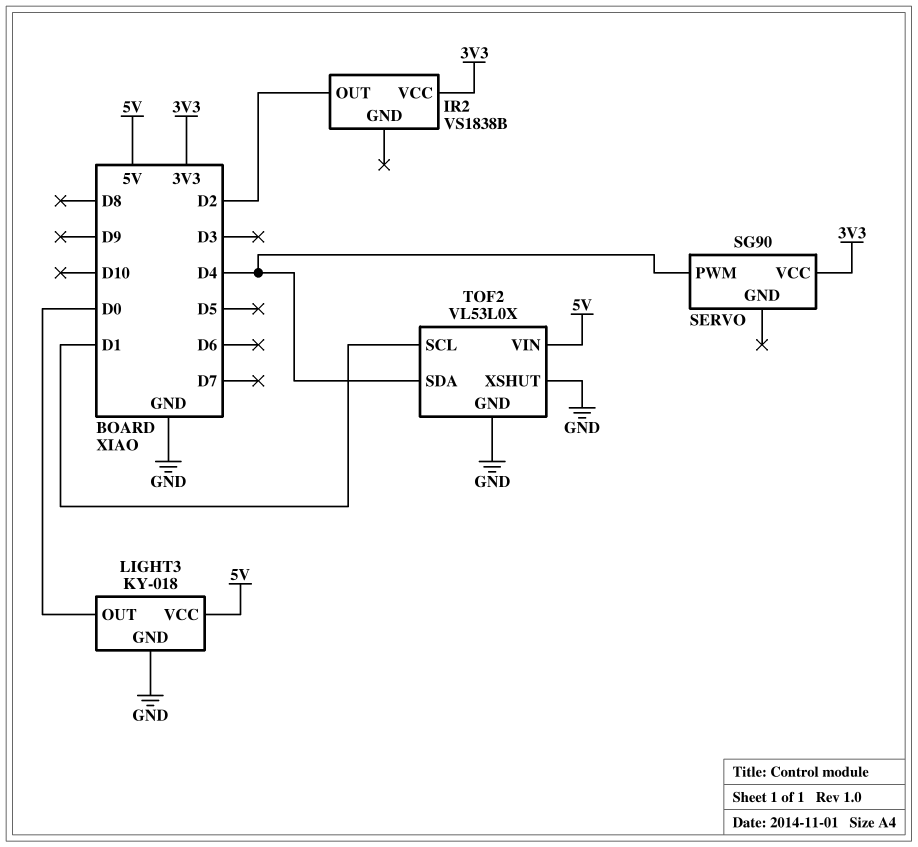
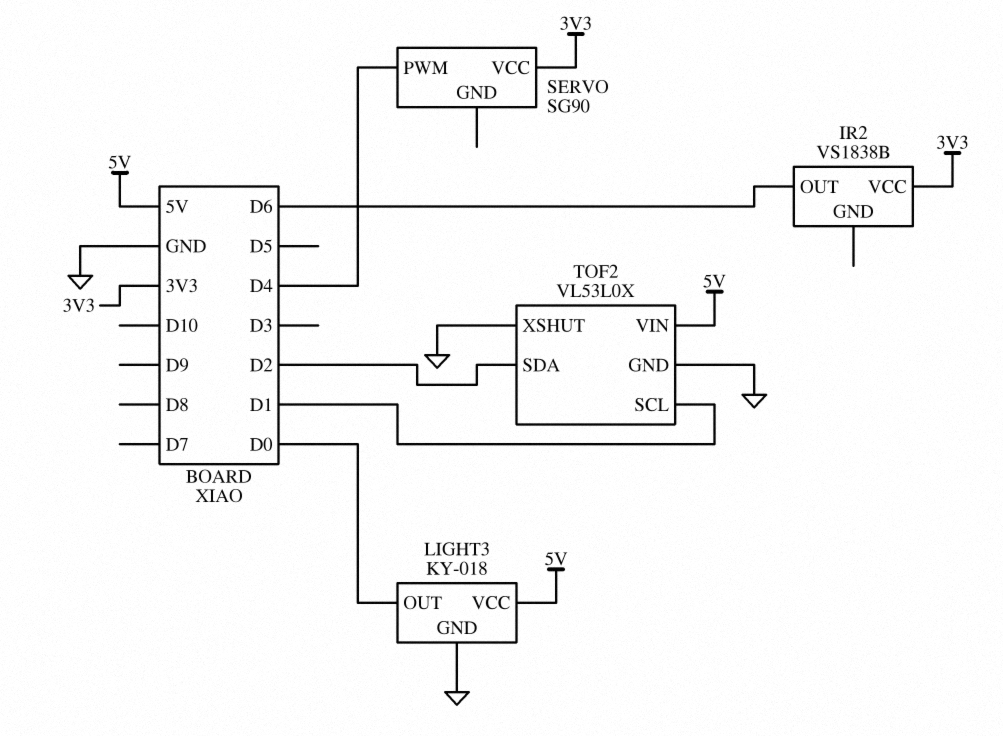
IR2 pin OUT: D2 -> D6
TOF2 pin SDA: D4 -> D2

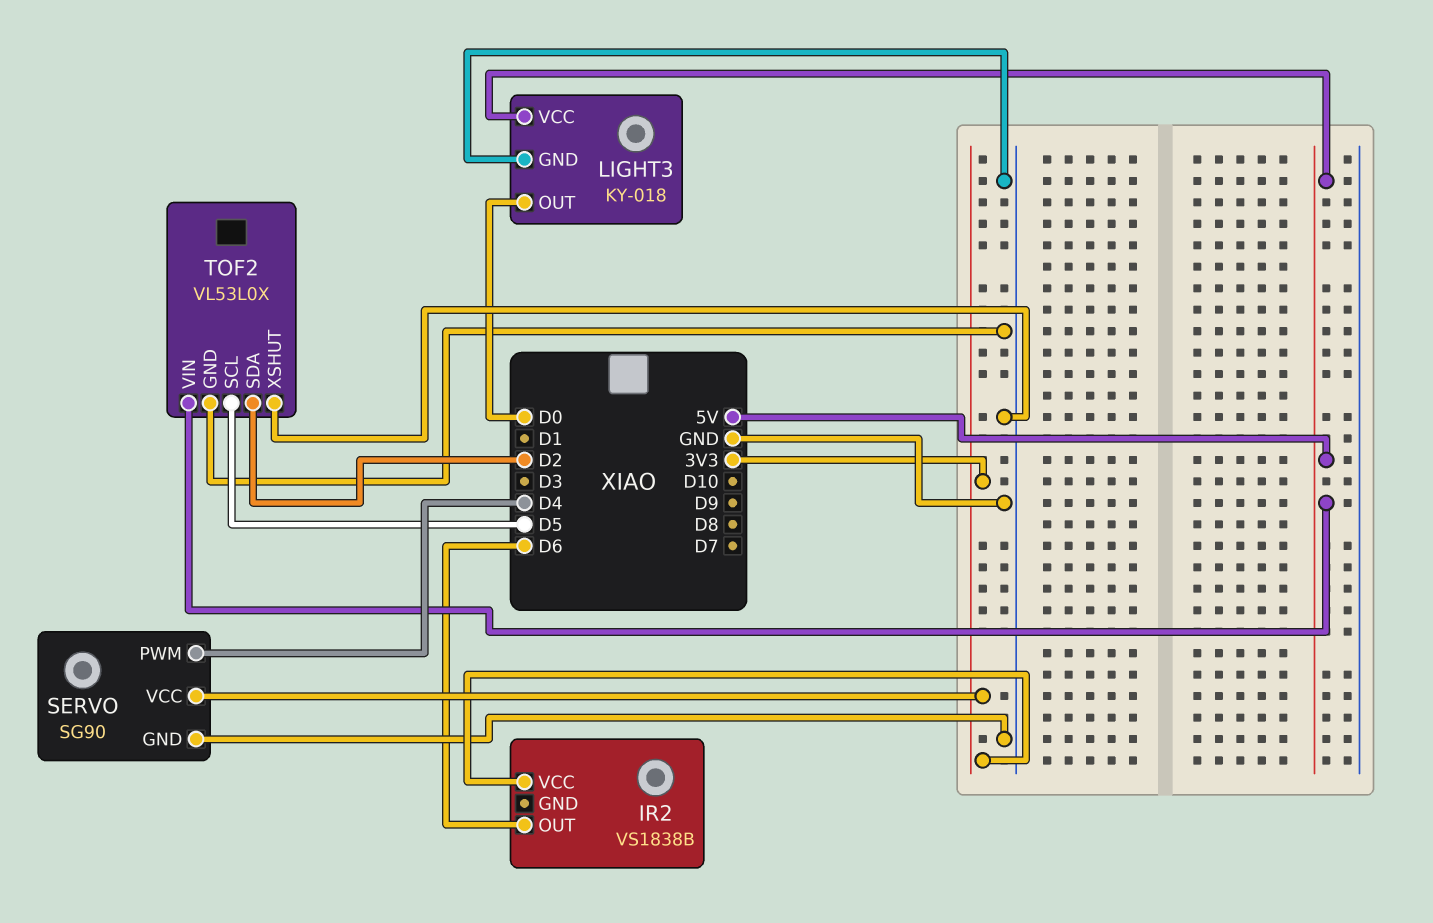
SERVO pin GND: none -> GND
TOF2 pin SCL: D1 -> D5

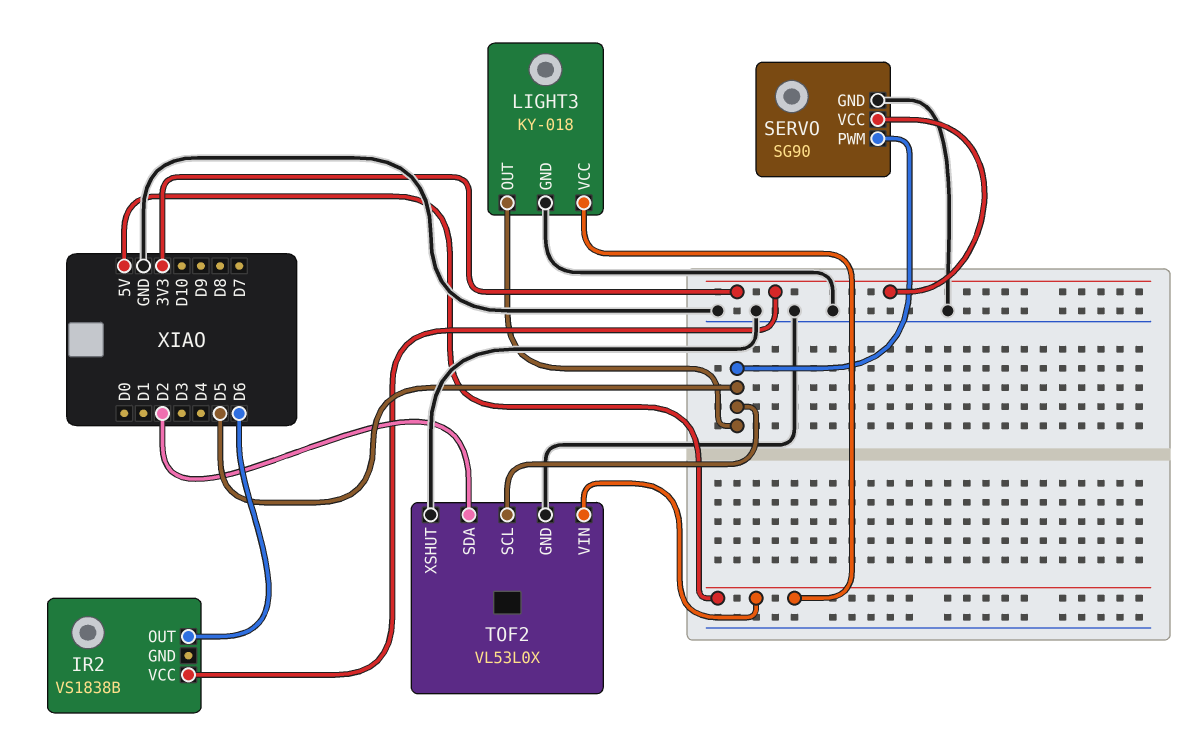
LIGHT3 pin OUT: D0 -> D5
SERVO pin PWM: D4 -> D5

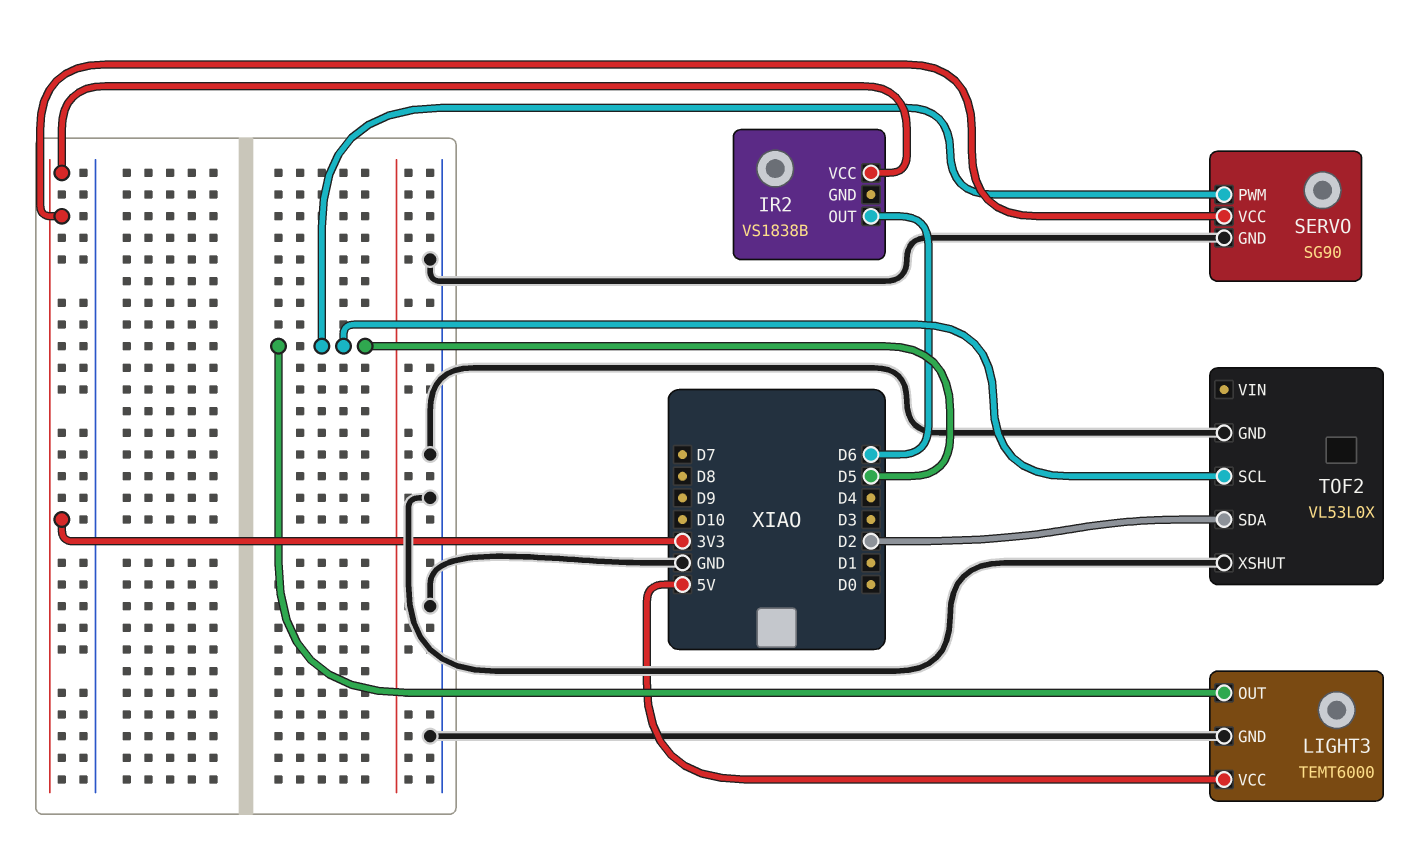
LIGHT3: KY-018 -> TEMT6000
TOF2 pin VIN: 5V -> none

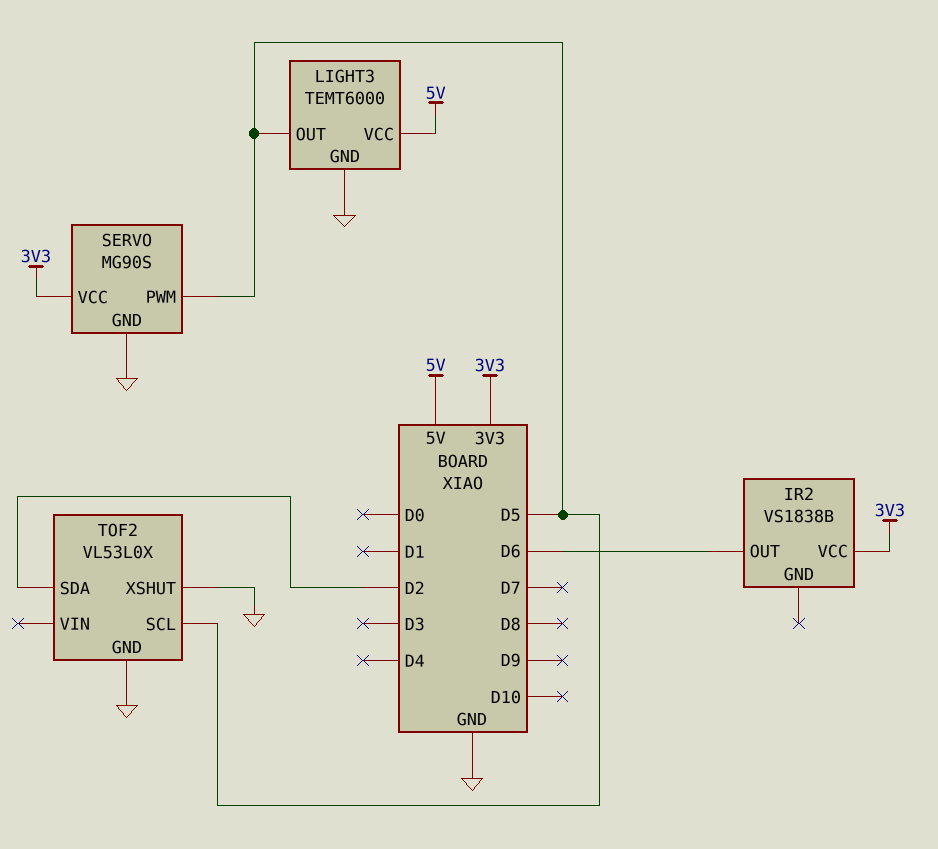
SERVO: SG90 -> MG90S

